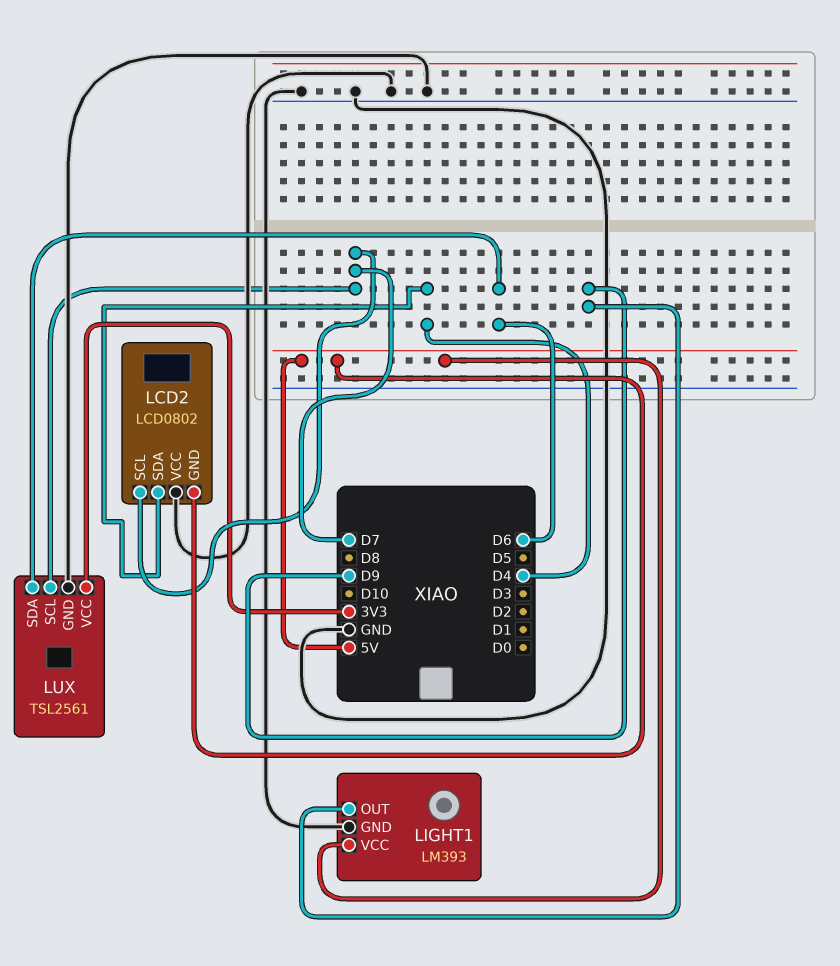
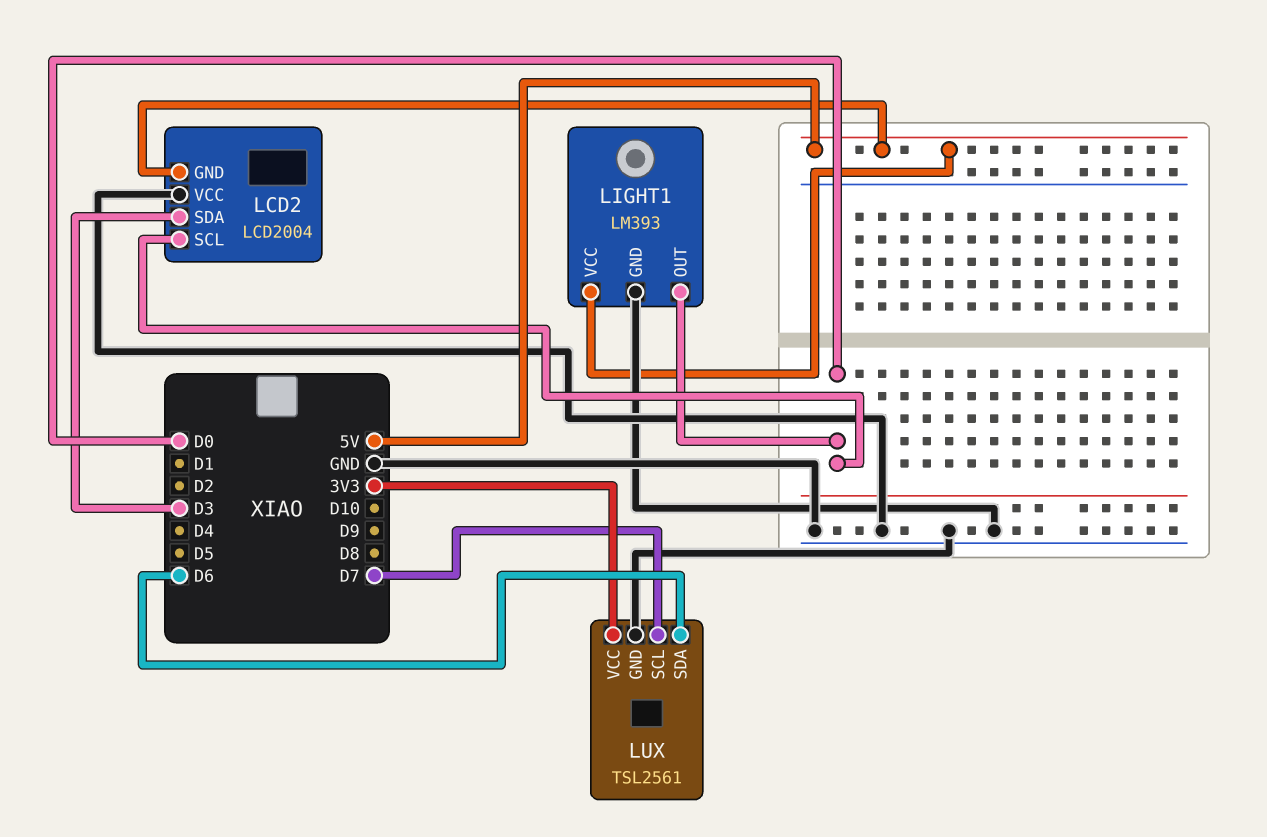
LCD2: LCD0802 -> LCD2004
LCD2 pin SCL: D7 -> D0
LCD2 pin SDA: D4 -> D3
LIGHT1 pin OUT: D9 -> D0

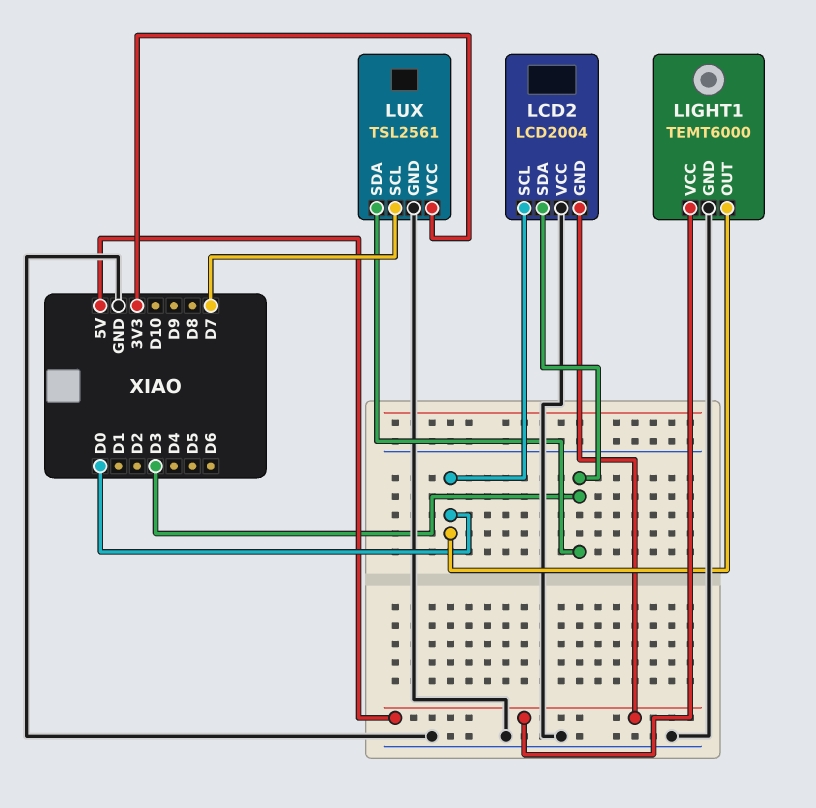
LIGHT1: LM393 -> TEMT6000
LUX pin SDA: D6 -> D3

